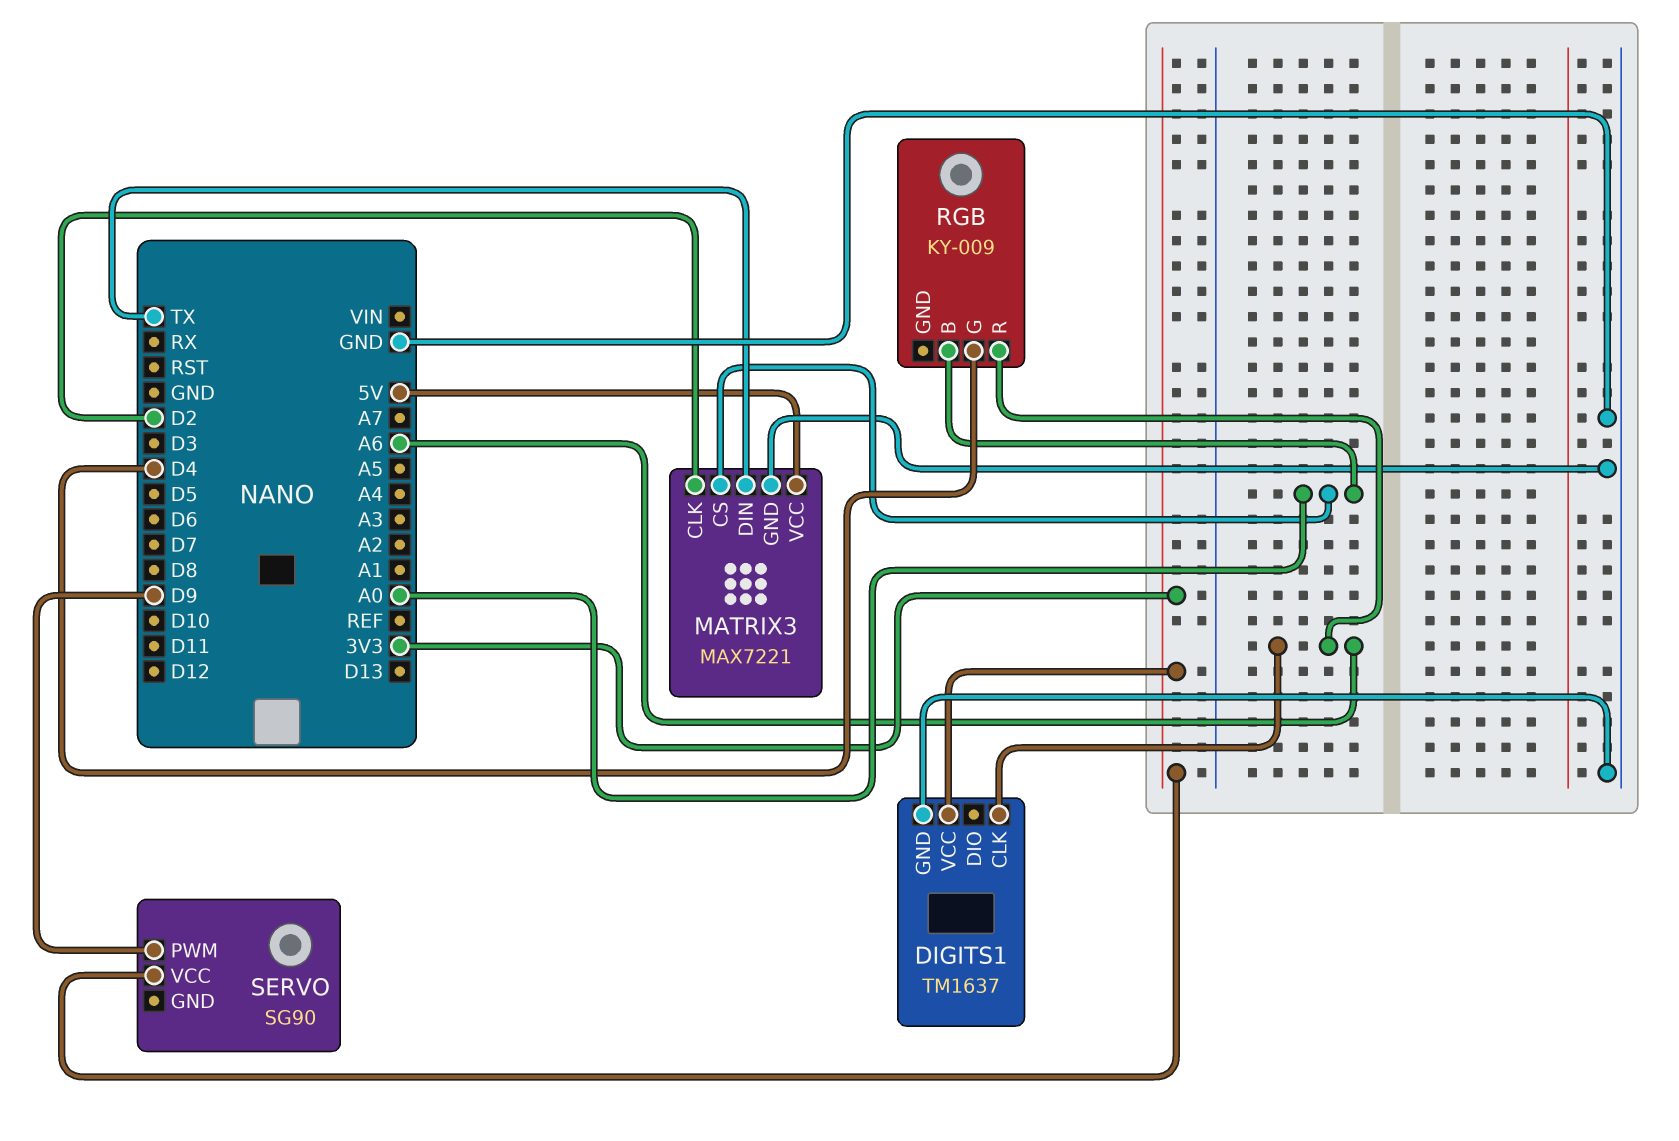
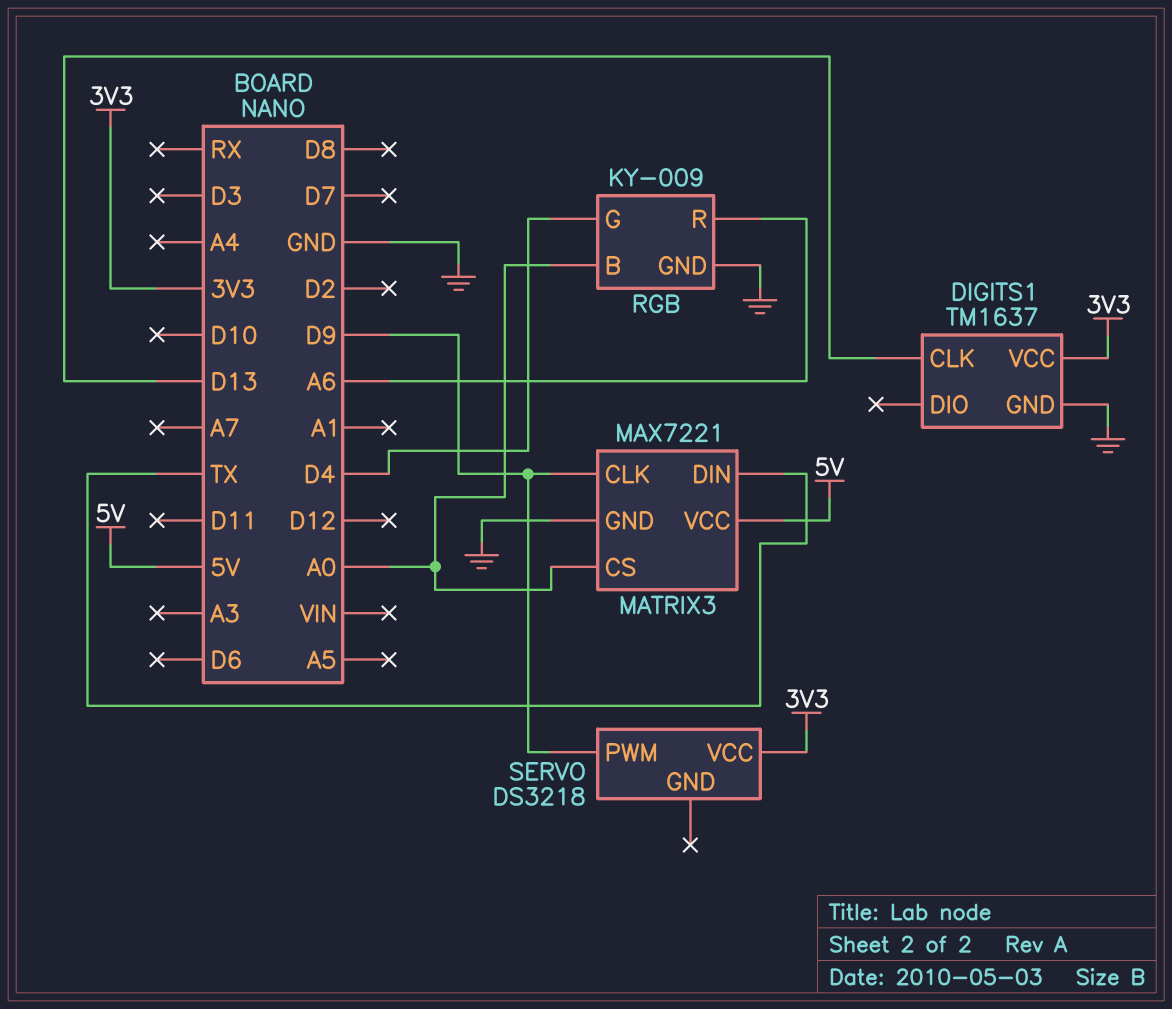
DIGITS1 pin CLK: A6 -> D13
MATRIX3 pin CLK: D2 -> D9
RGB pin GND: none -> GND
SERVO: SG90 -> DS3218

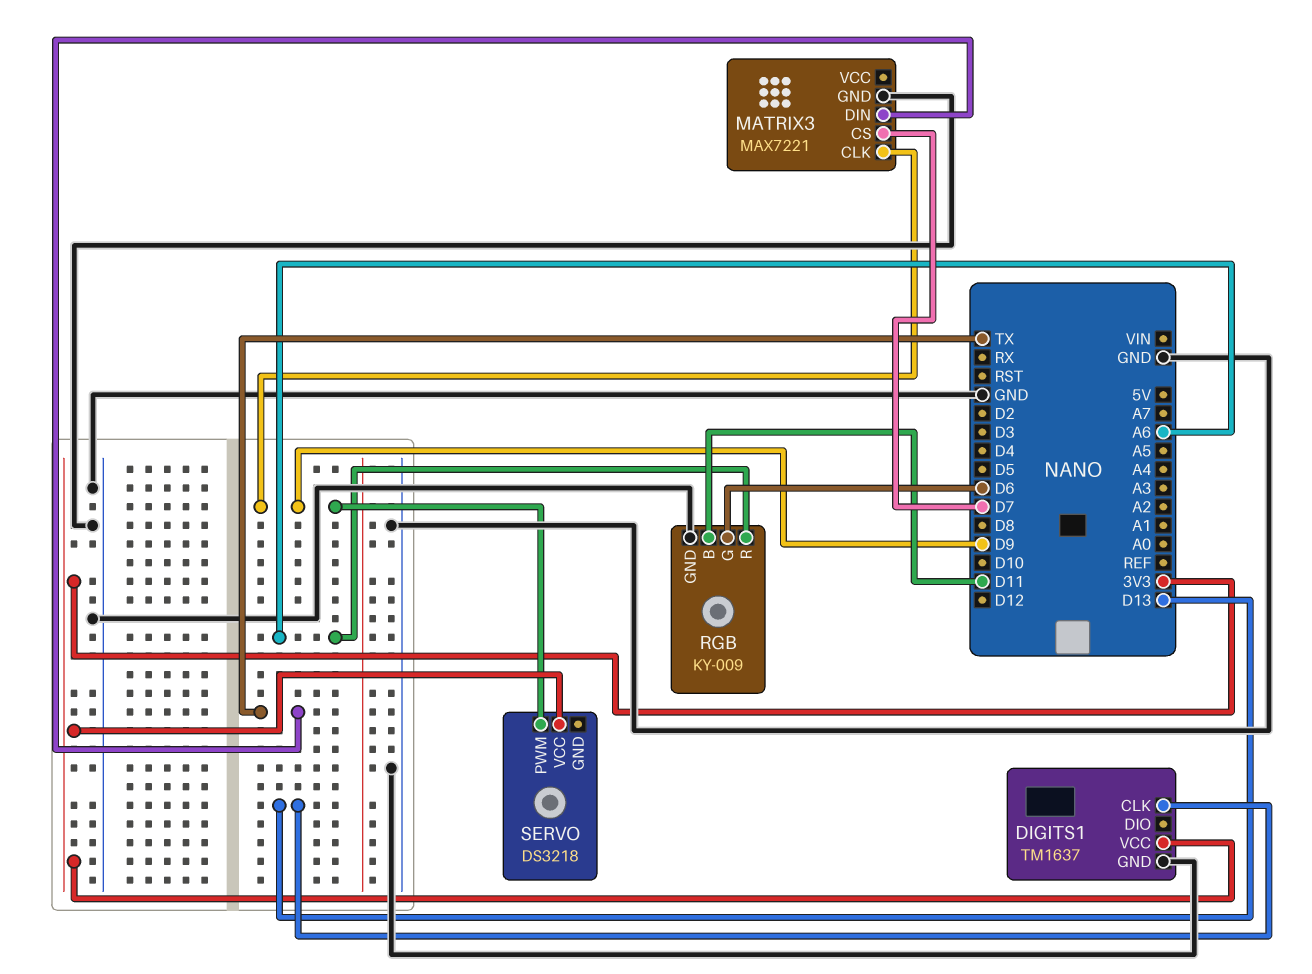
MATRIX3 pin CS: A0 -> D7
MATRIX3 pin VCC: 5V -> none
RGB pin B: A0 -> D11
RGB pin G: D4 -> D6

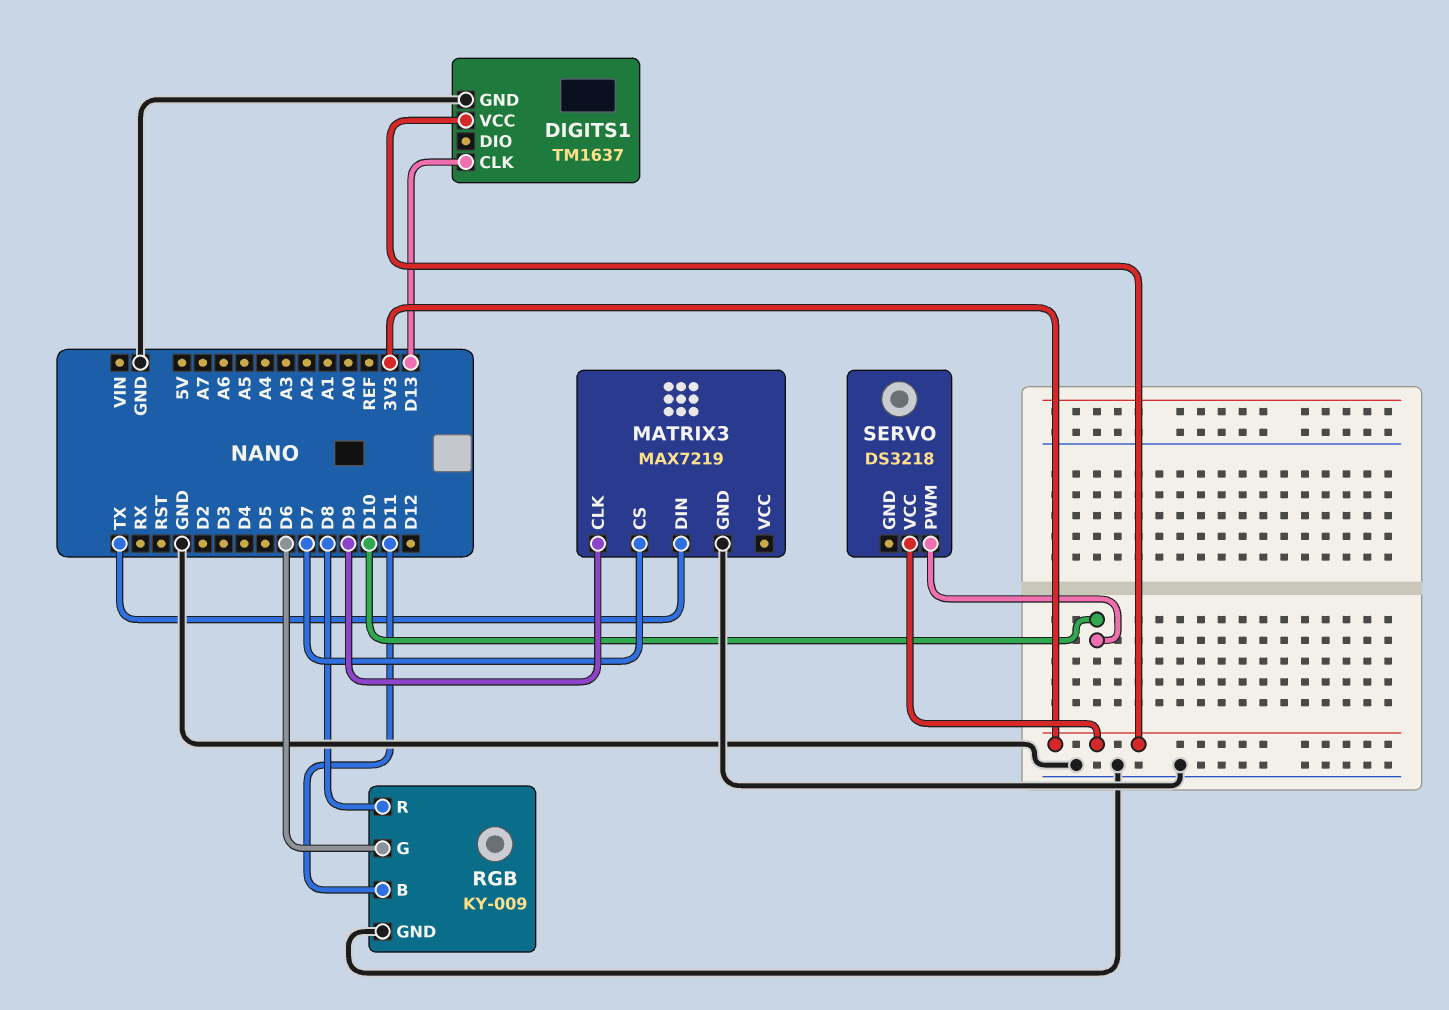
MATRIX3: MAX7221 -> MAX7219
RGB pin R: A6 -> D8
SERVO pin PWM: D9 -> D10

